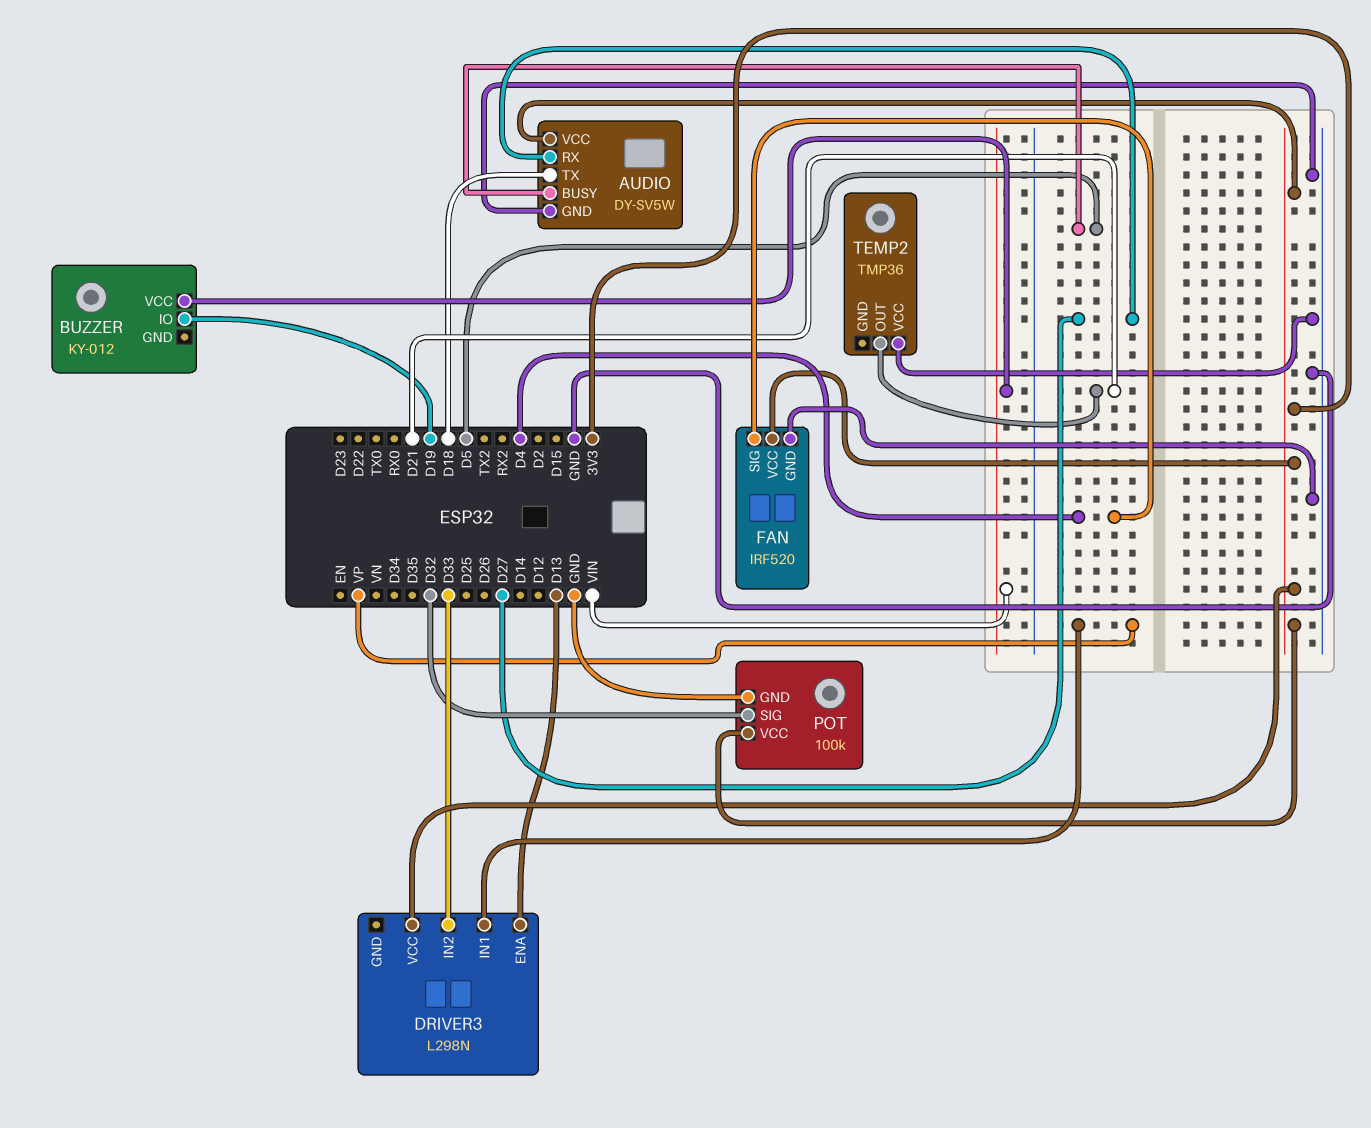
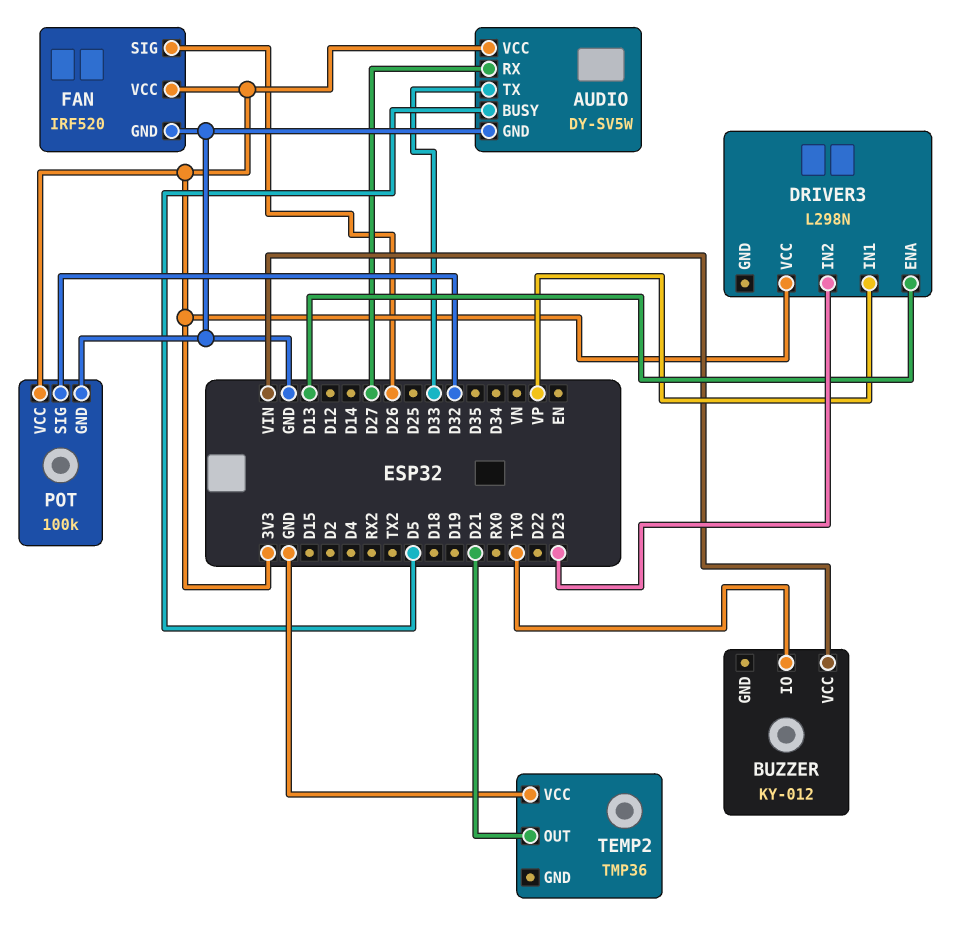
AUDIO pin TX: D18 -> D33
BUZZER pin IO: D19 -> TX0
DRIVER3 pin IN2: D33 -> D23
FAN pin SIG: D4 -> D26

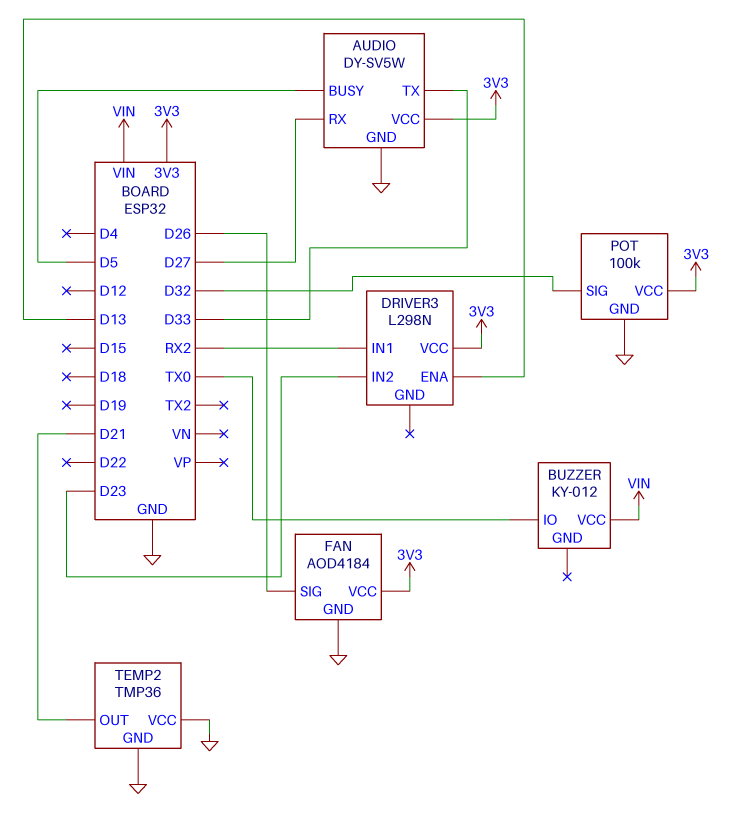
DRIVER3 pin IN1: VP -> RX2
FAN: IRF520 -> AOD4184
TEMP2 pin GND: none -> GND

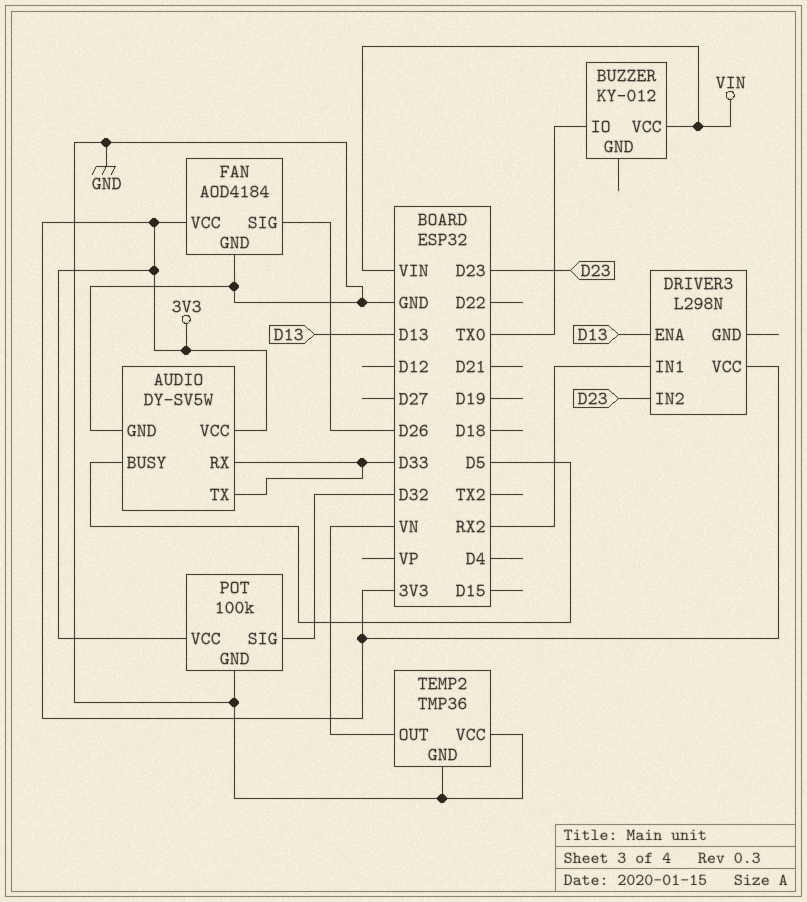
AUDIO pin RX: D27 -> D33
TEMP2 pin OUT: D21 -> VN

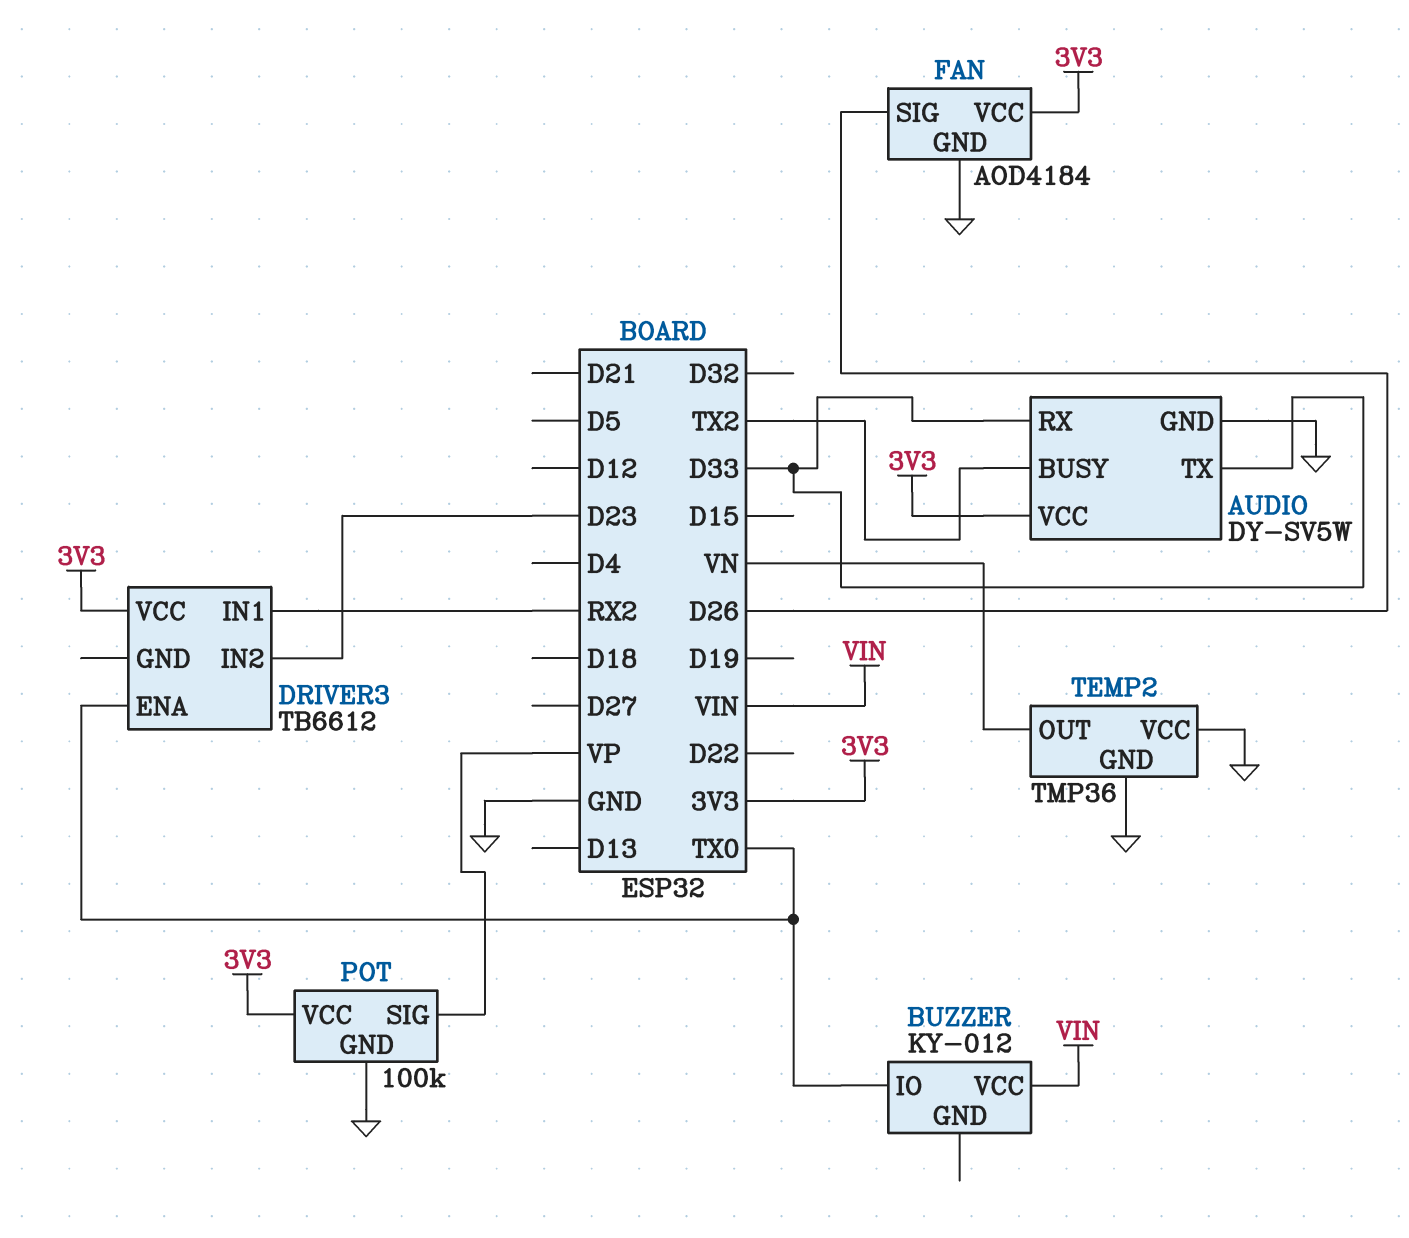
AUDIO pin BUSY: D5 -> TX2
DRIVER3: L298N -> TB6612
DRIVER3 pin ENA: D13 -> TX0
POT pin SIG: D32 -> VP

